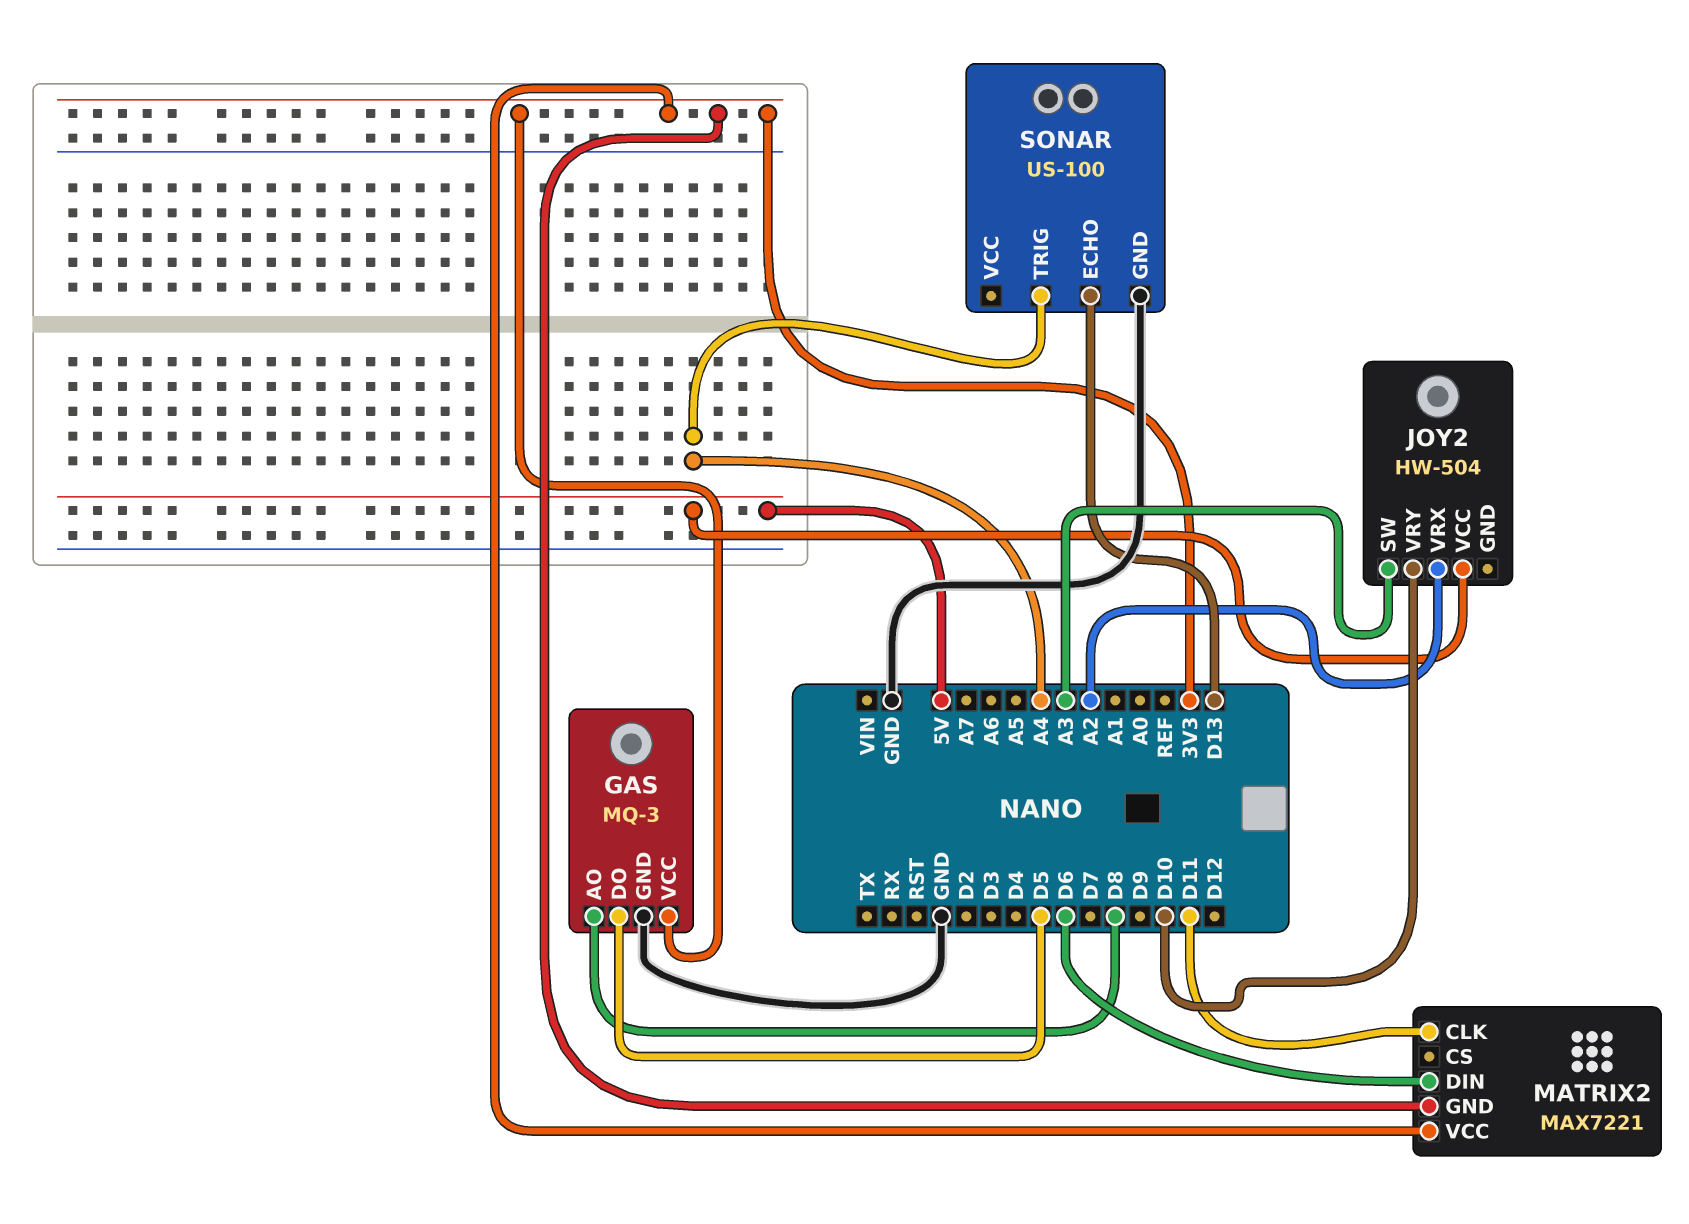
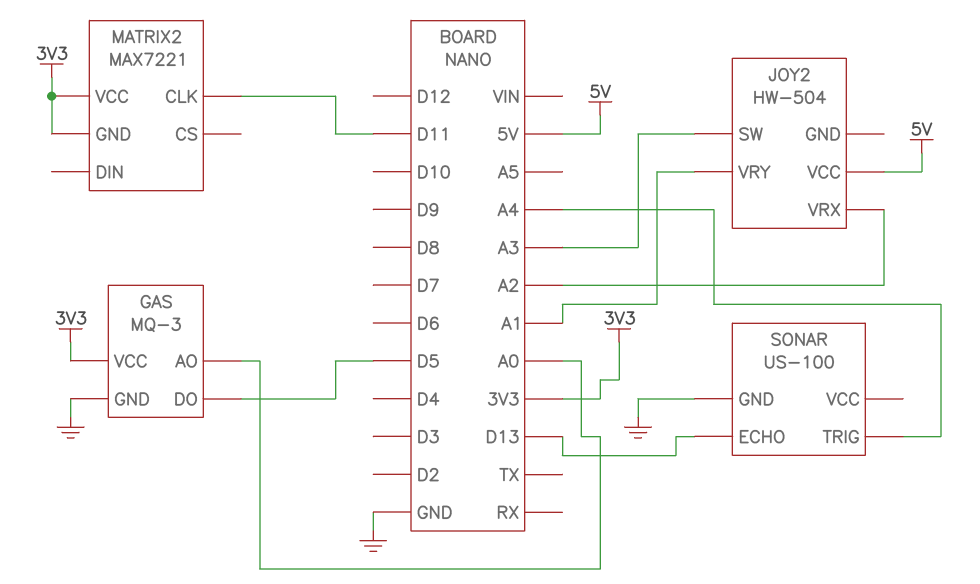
GAS pin AO: D8 -> A0
JOY2 pin VRY: D10 -> A1
MATRIX2 pin DIN: D6 -> none

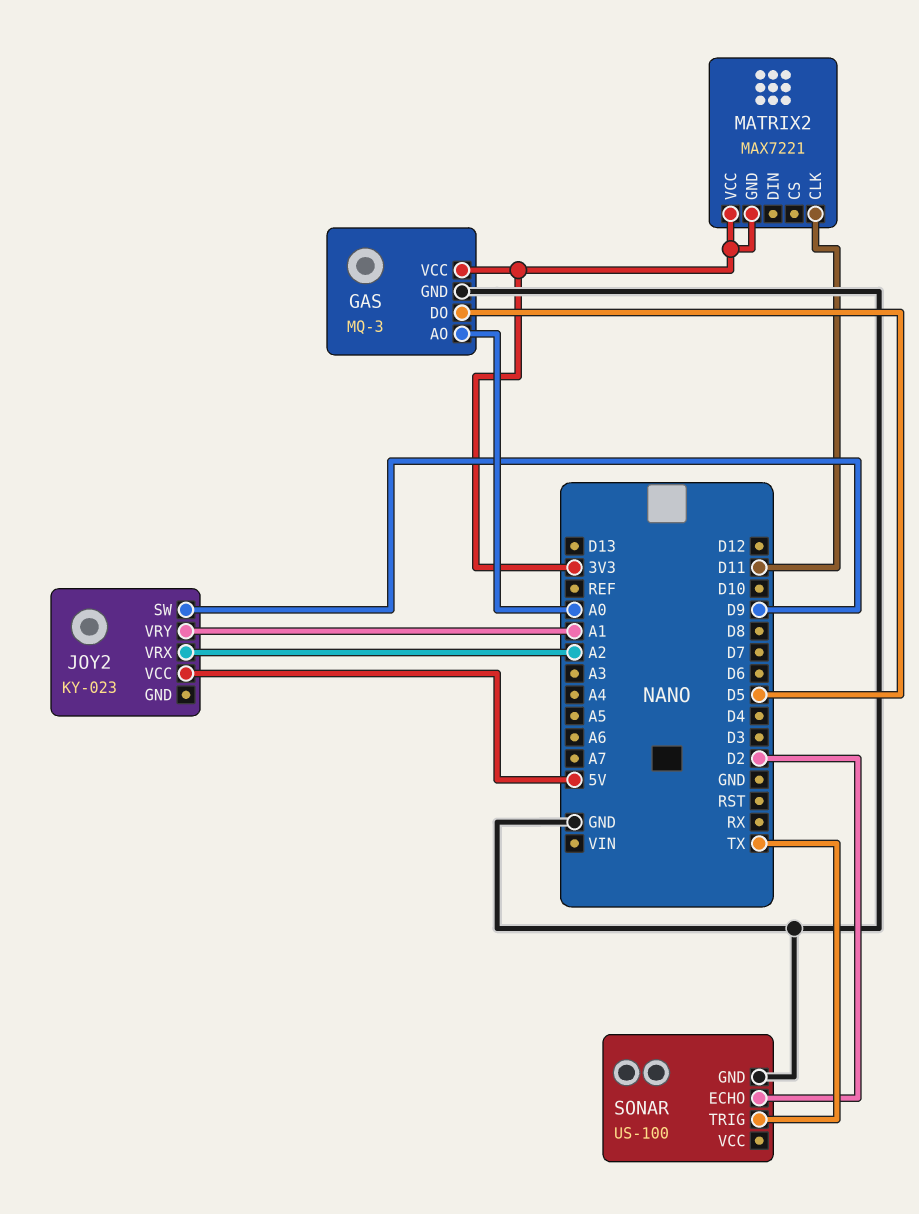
JOY2: HW-504 -> KY-023
JOY2 pin SW: A3 -> D9
SONAR pin ECHO: D13 -> D2
SONAR pin TRIG: A4 -> TX

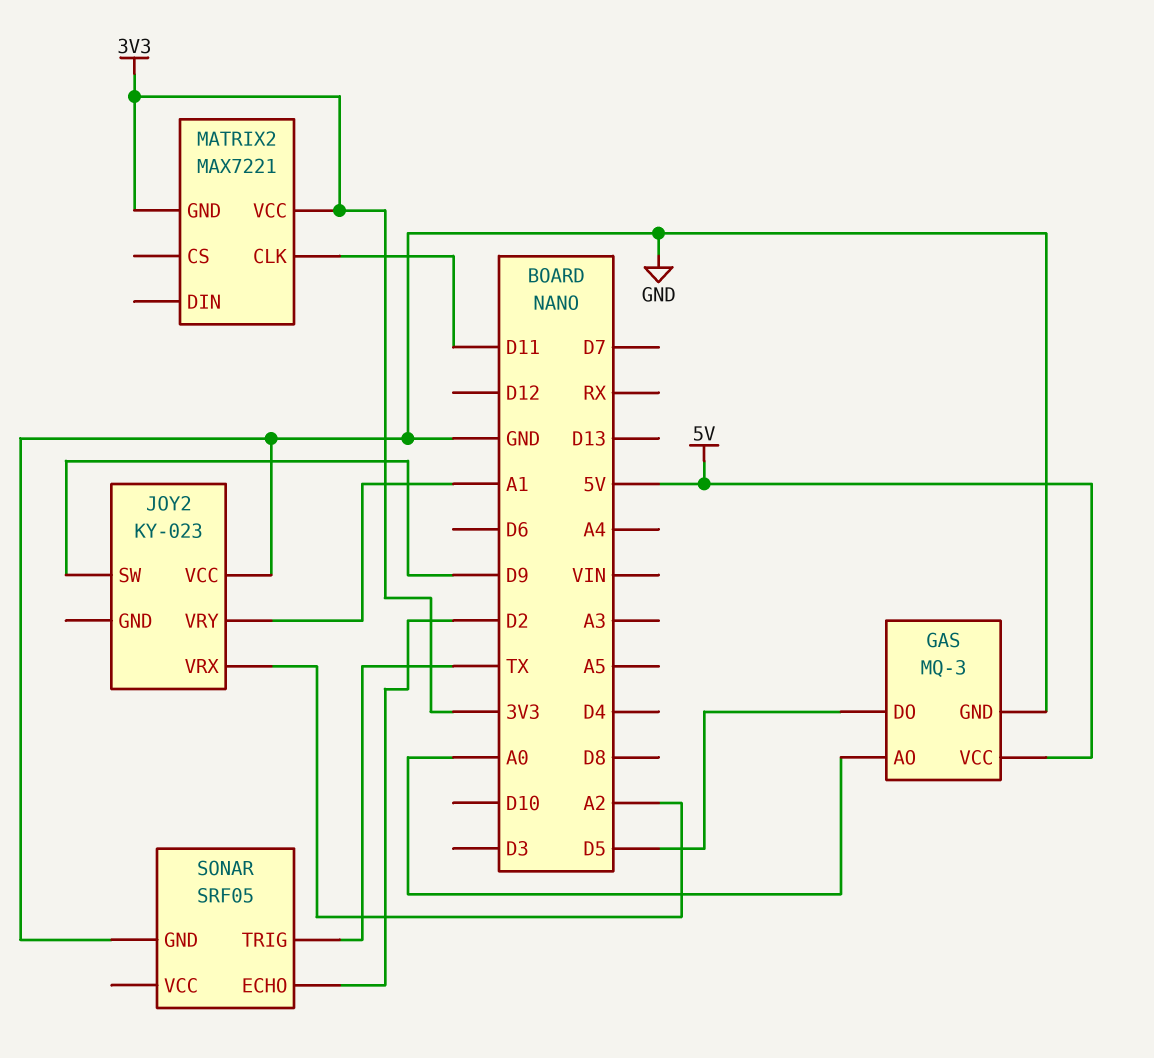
GAS pin VCC: 3V3 -> 5V
JOY2 pin VCC: 5V -> GND
SONAR: US-100 -> SRF05

